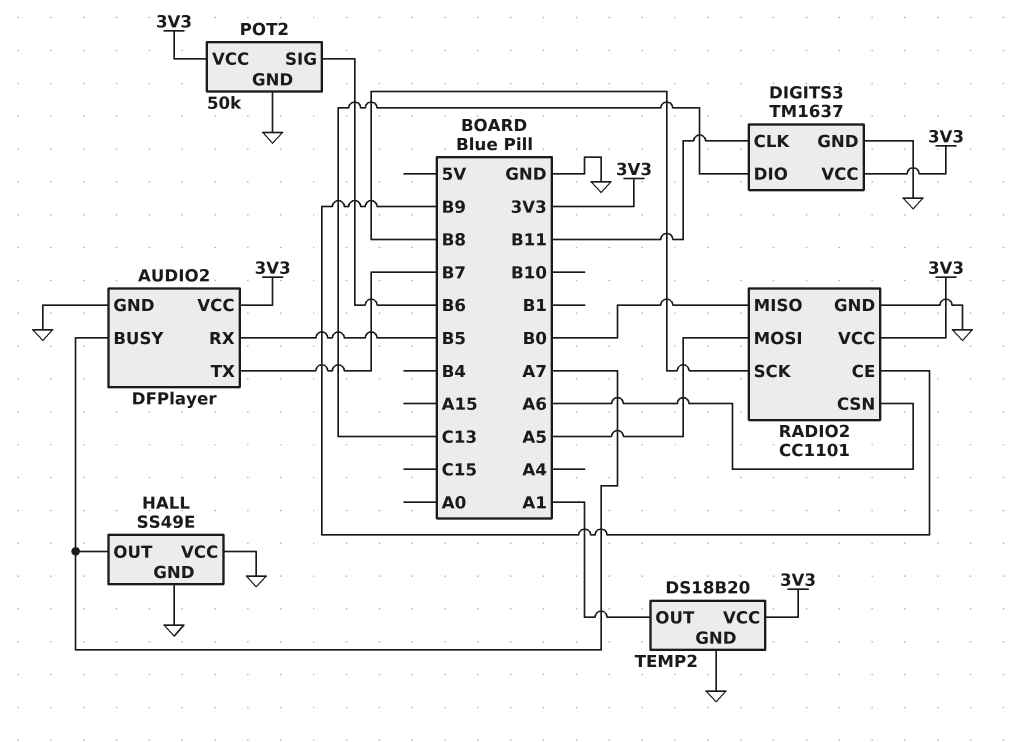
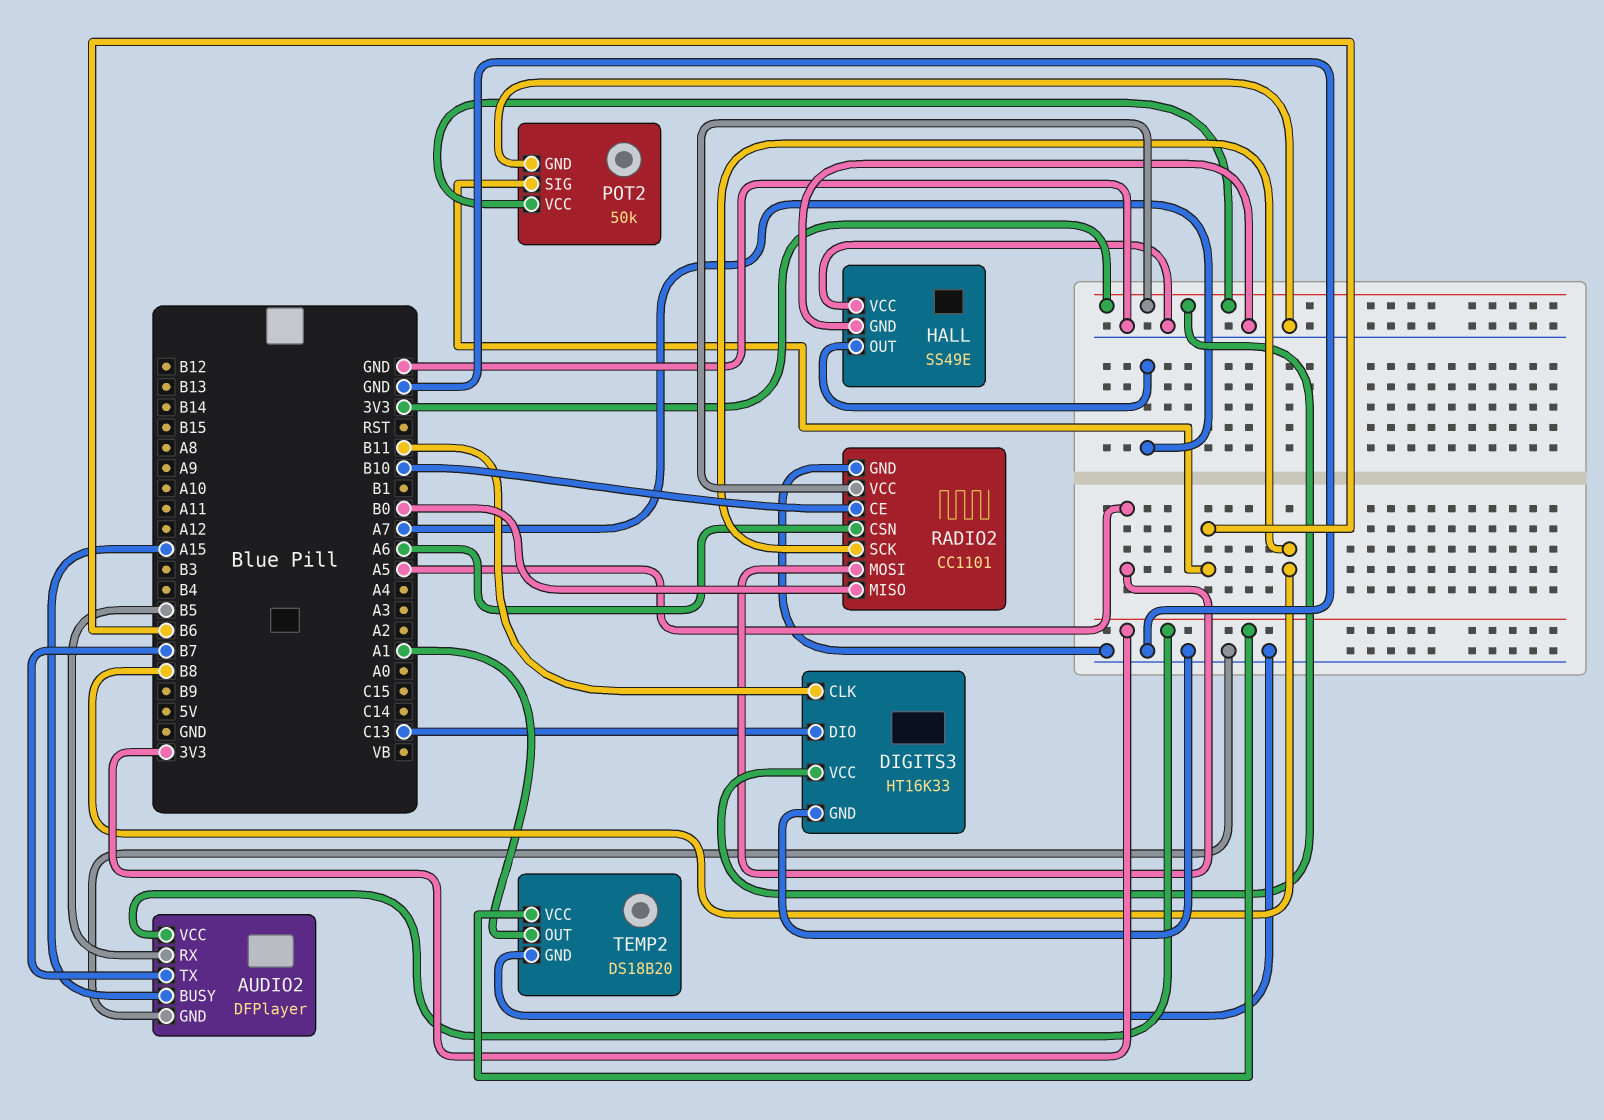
AUDIO2 pin BUSY: A7 -> A15
DIGITS3: TM1637 -> HT16K33
RADIO2 pin CE: B9 -> B10

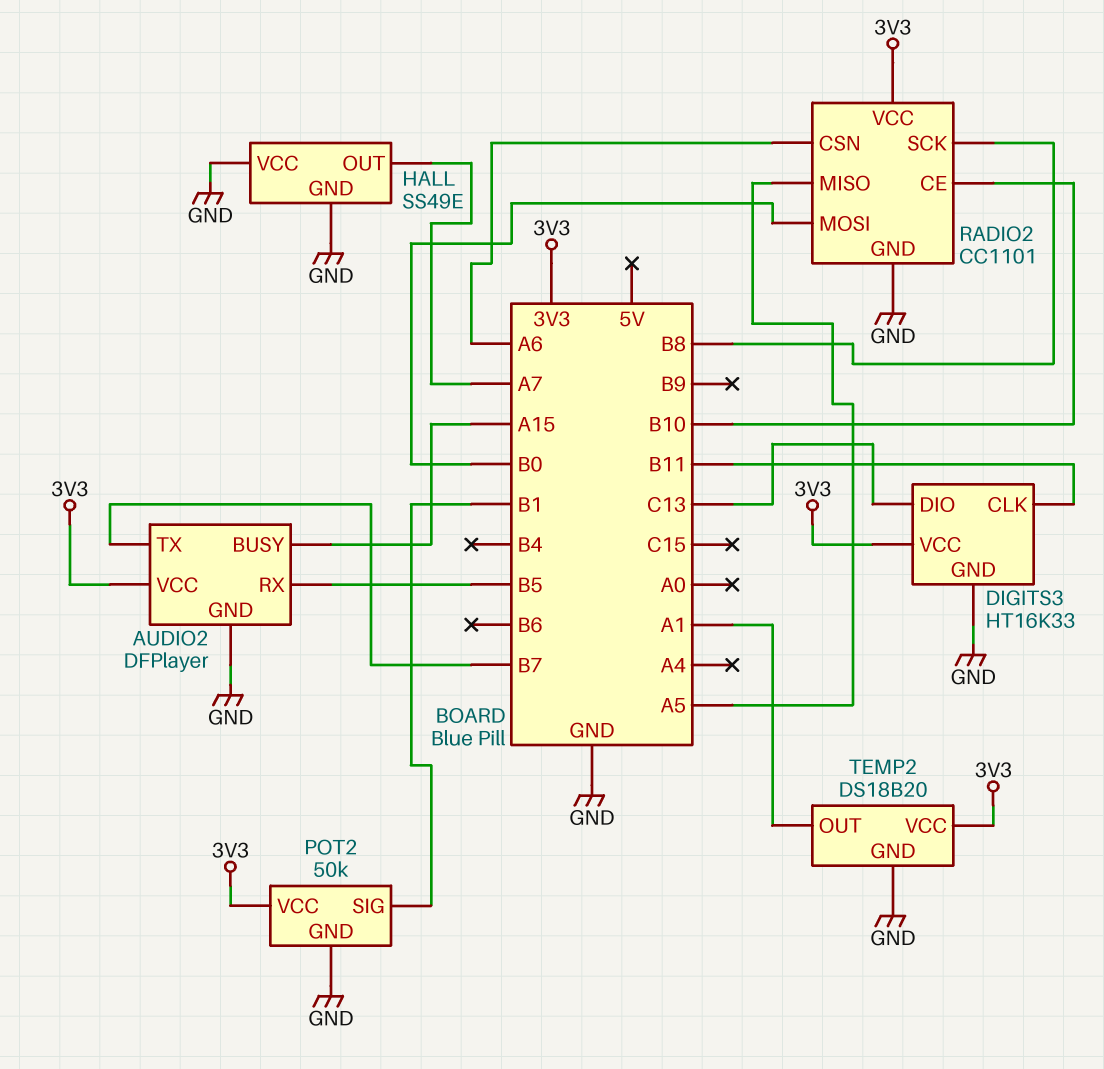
POT2 pin SIG: B6 -> B1
RADIO2 pin MISO: B0 -> A5
RADIO2 pin MOSI: A5 -> B0

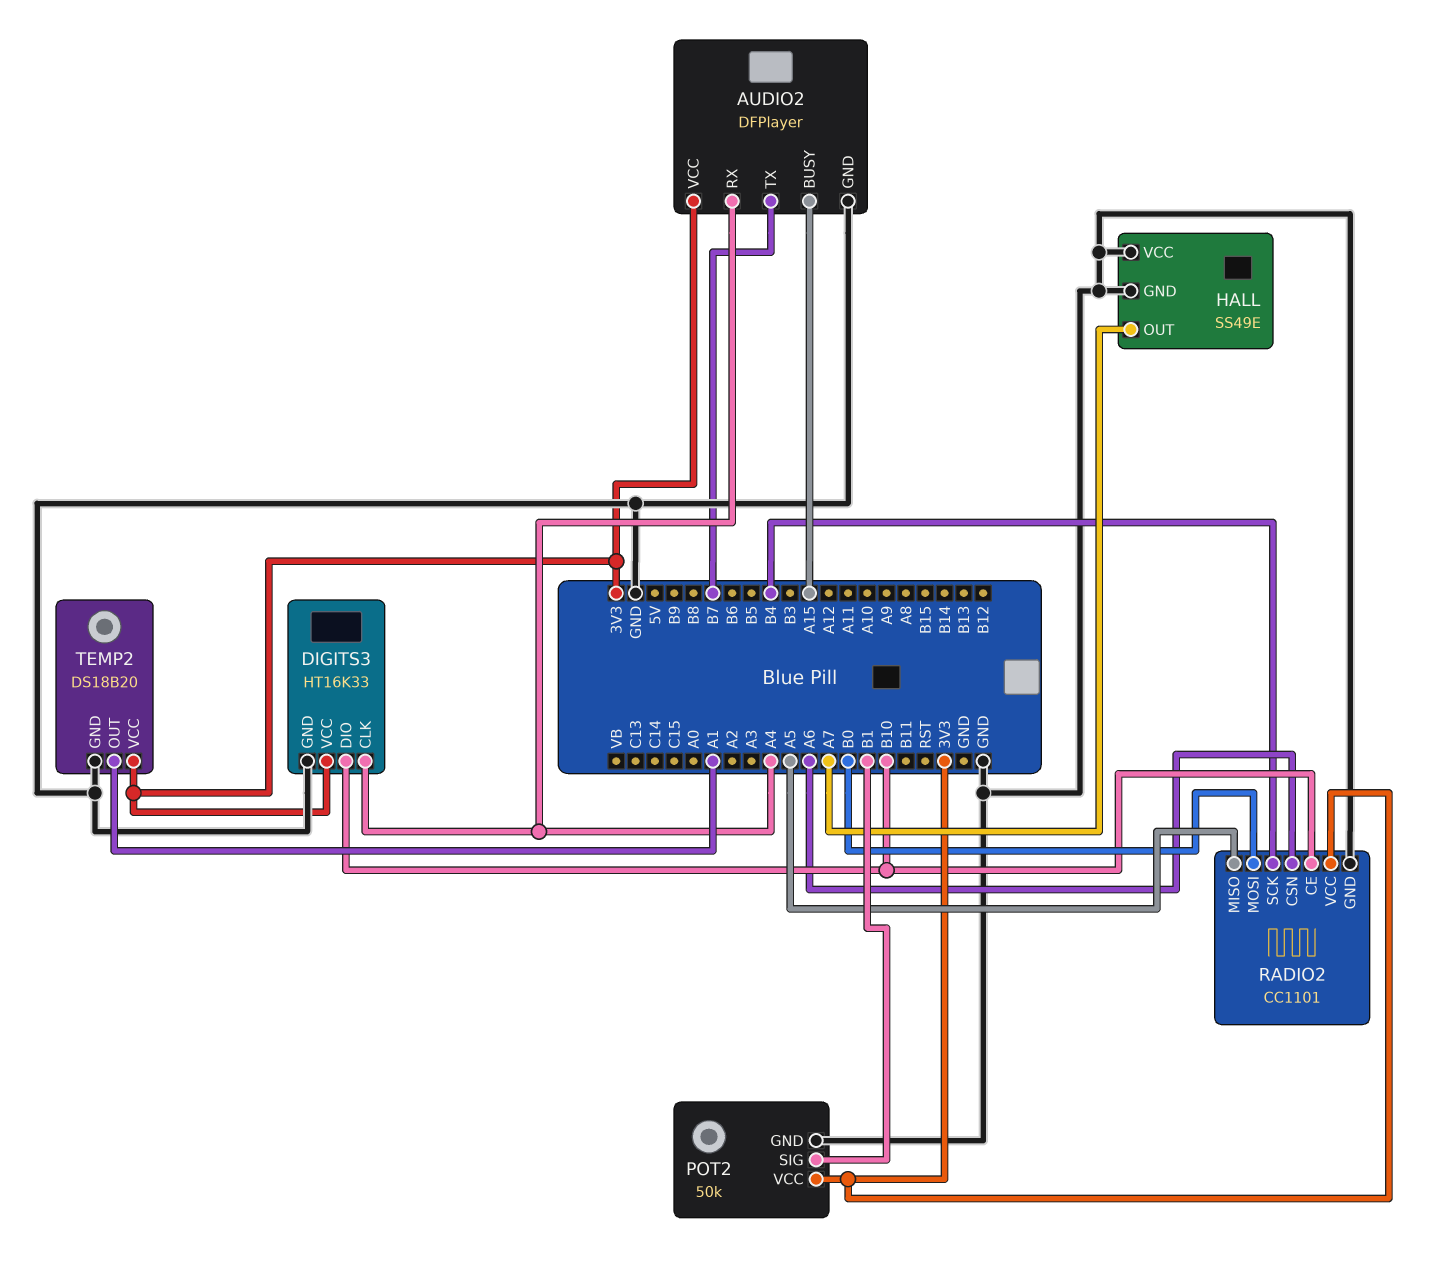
AUDIO2 pin RX: B5 -> A4
DIGITS3 pin CLK: B11 -> A4
DIGITS3 pin DIO: C13 -> B10
RADIO2 pin SCK: B8 -> B4

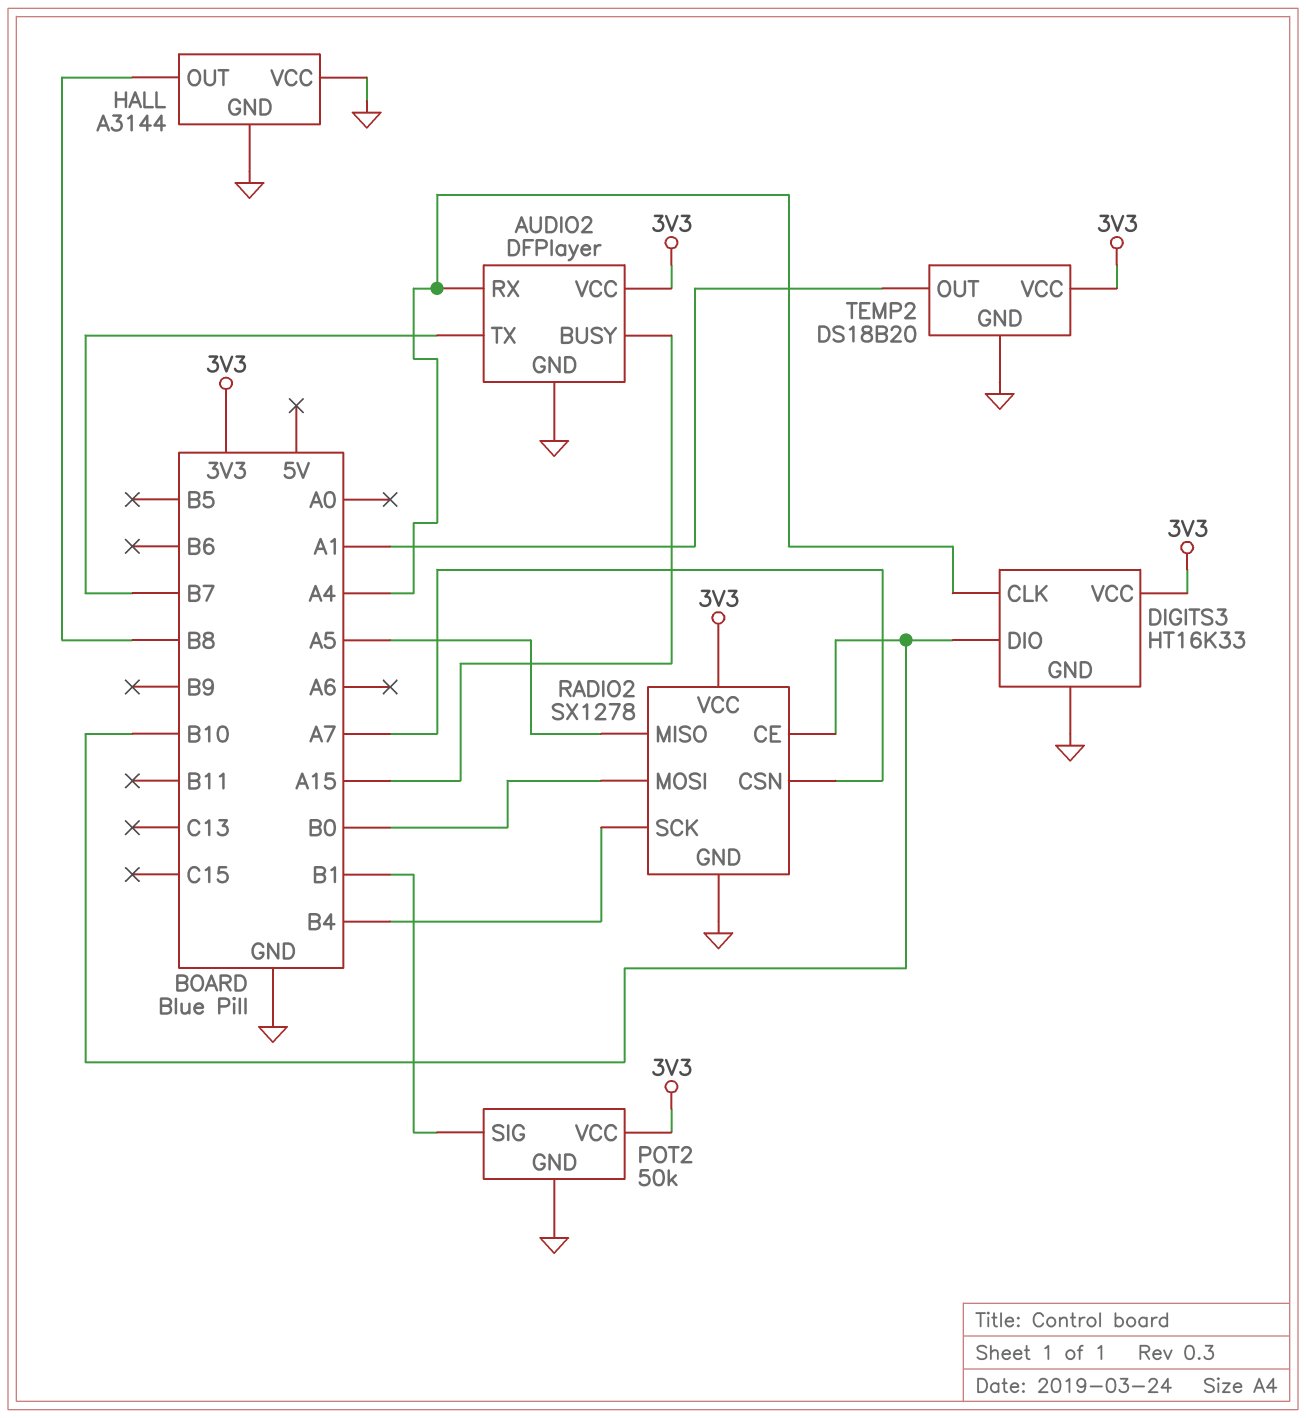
HALL: SS49E -> A3144
HALL pin OUT: A7 -> B8
RADIO2: CC1101 -> SX1278
RADIO2 pin CSN: A6 -> A7

